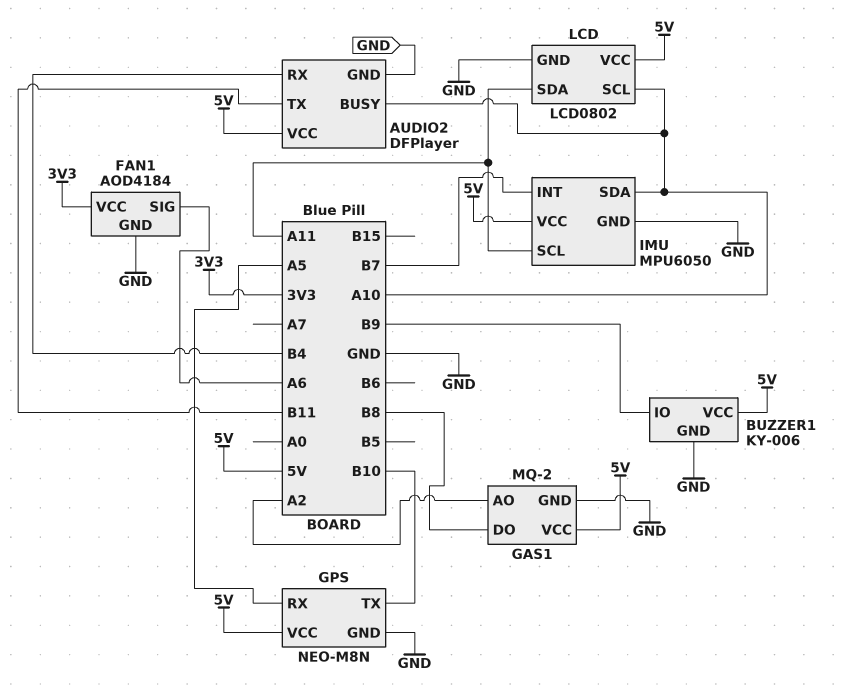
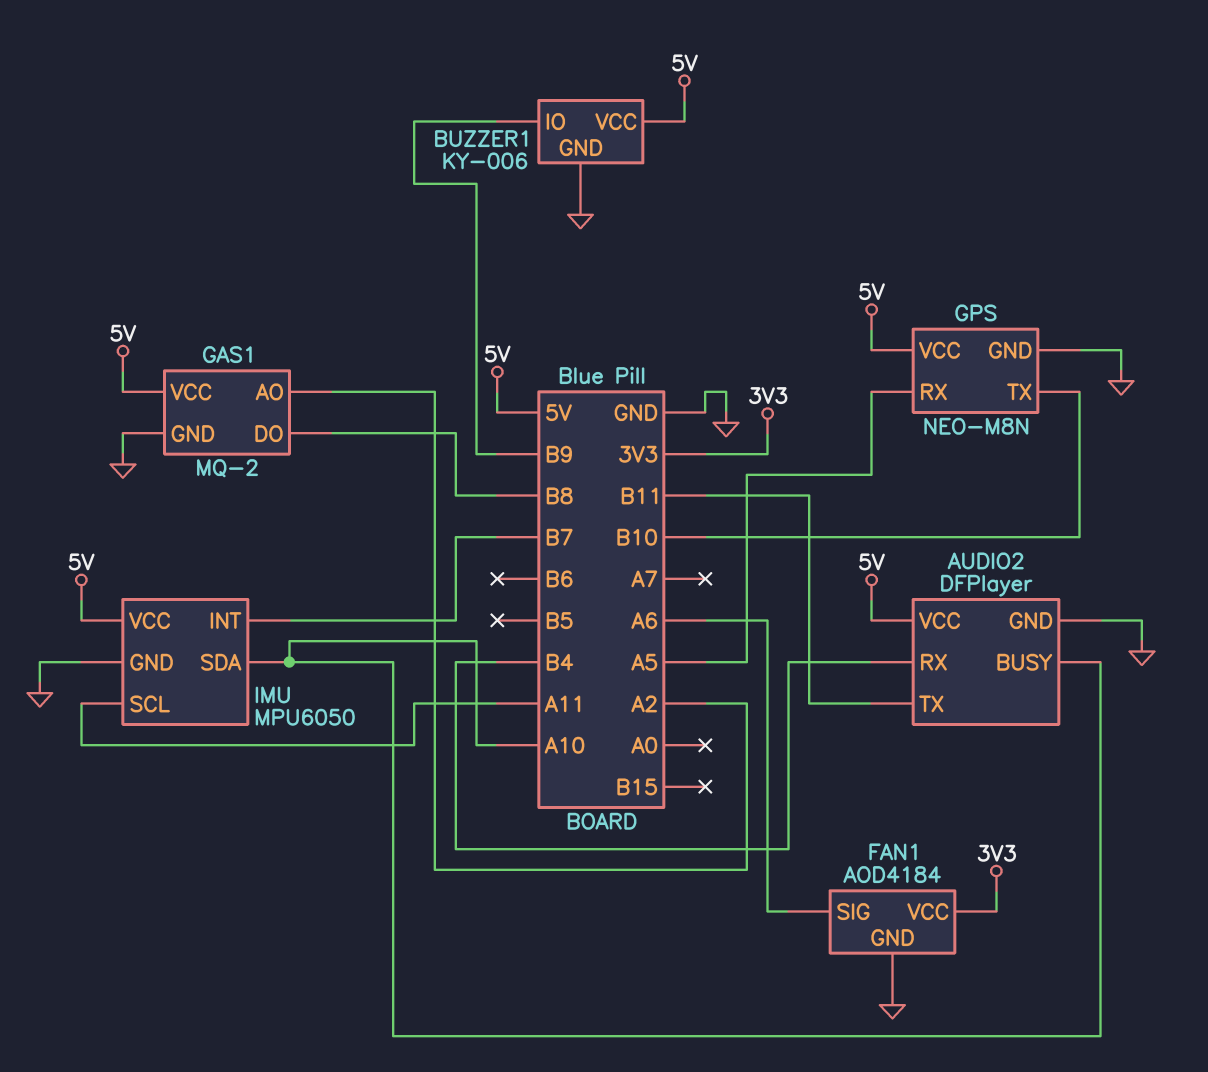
LCD: LCD0802 -> none
LCD pin GND: GND -> none
LCD pin SCL: A10 -> none
LCD pin SDA: A11 -> none
LCD pin VCC: 5V -> none

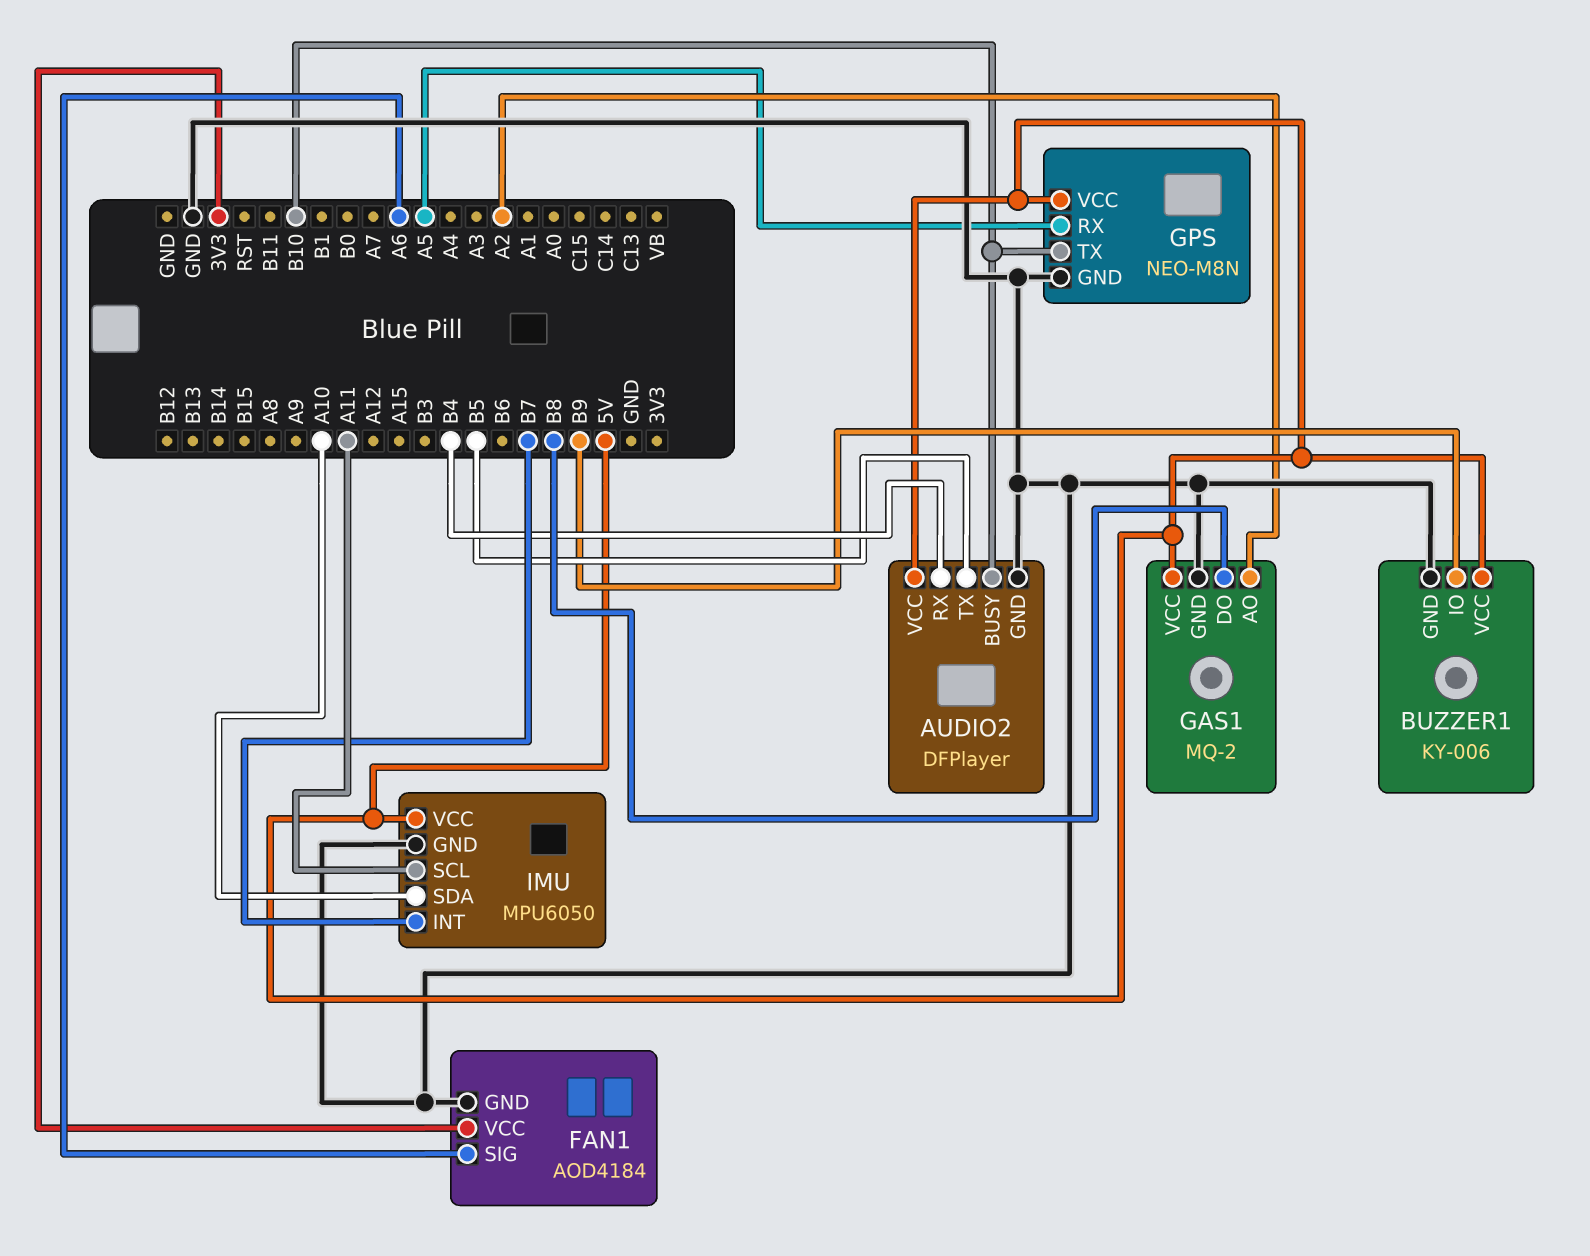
AUDIO2 pin BUSY: A10 -> B10
AUDIO2 pin TX: B11 -> B5

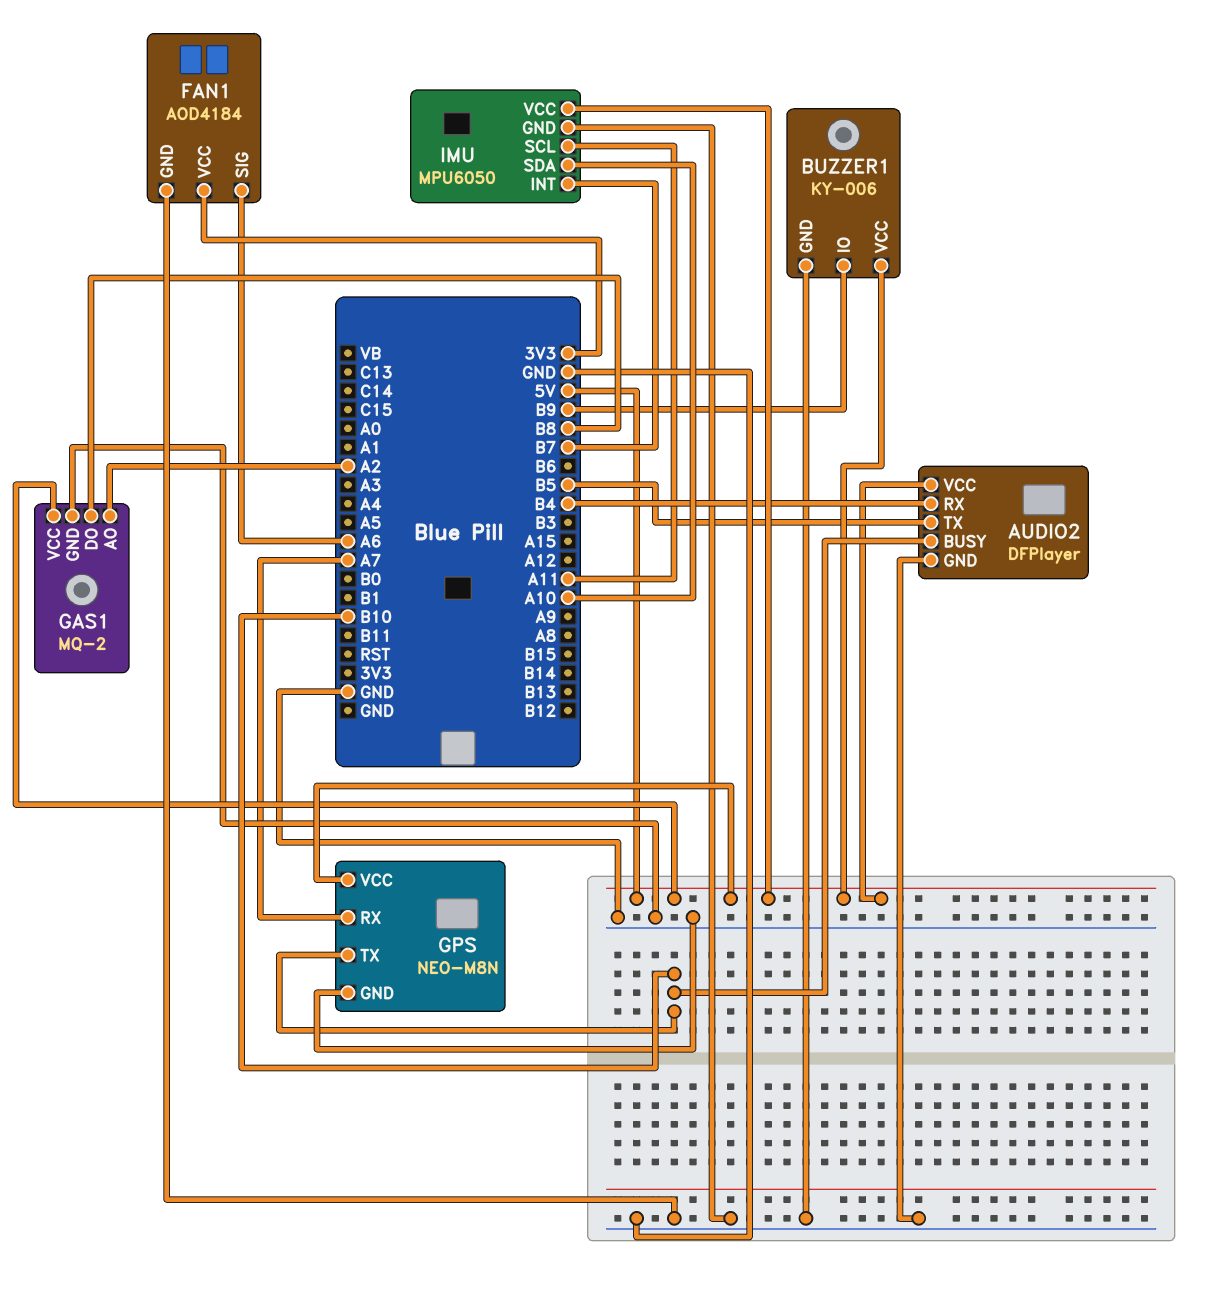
GPS pin RX: A5 -> A7

